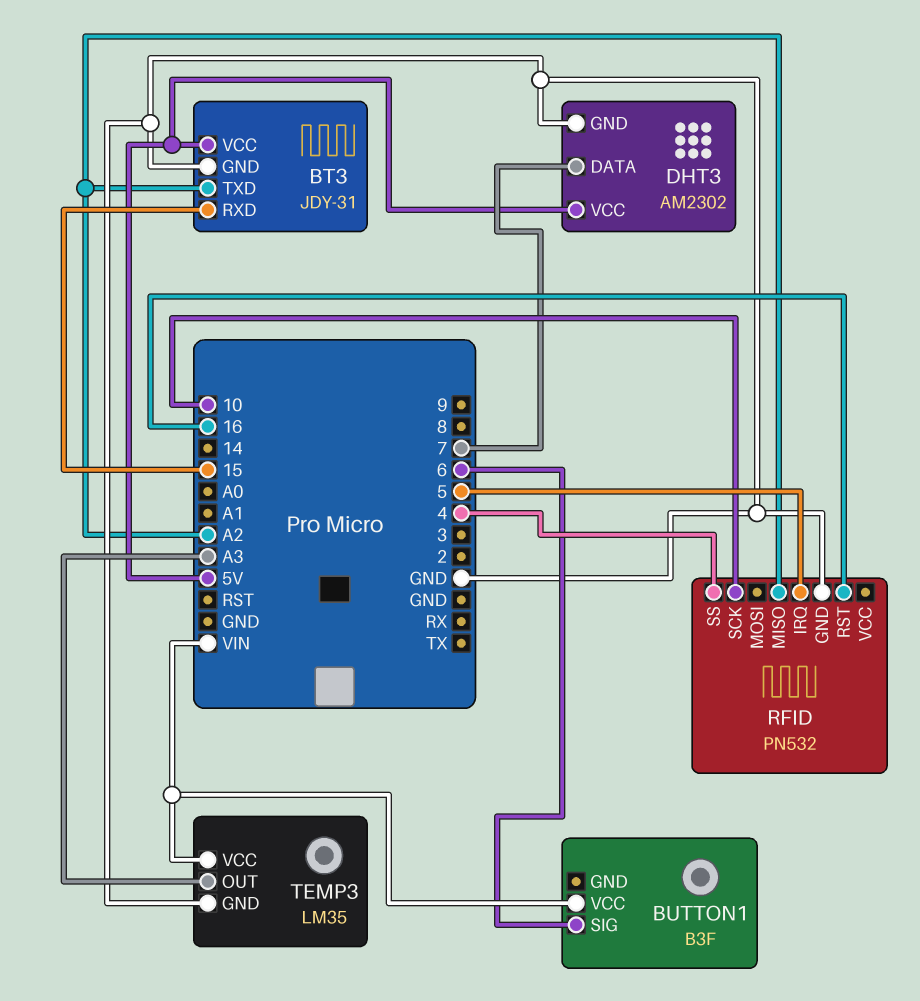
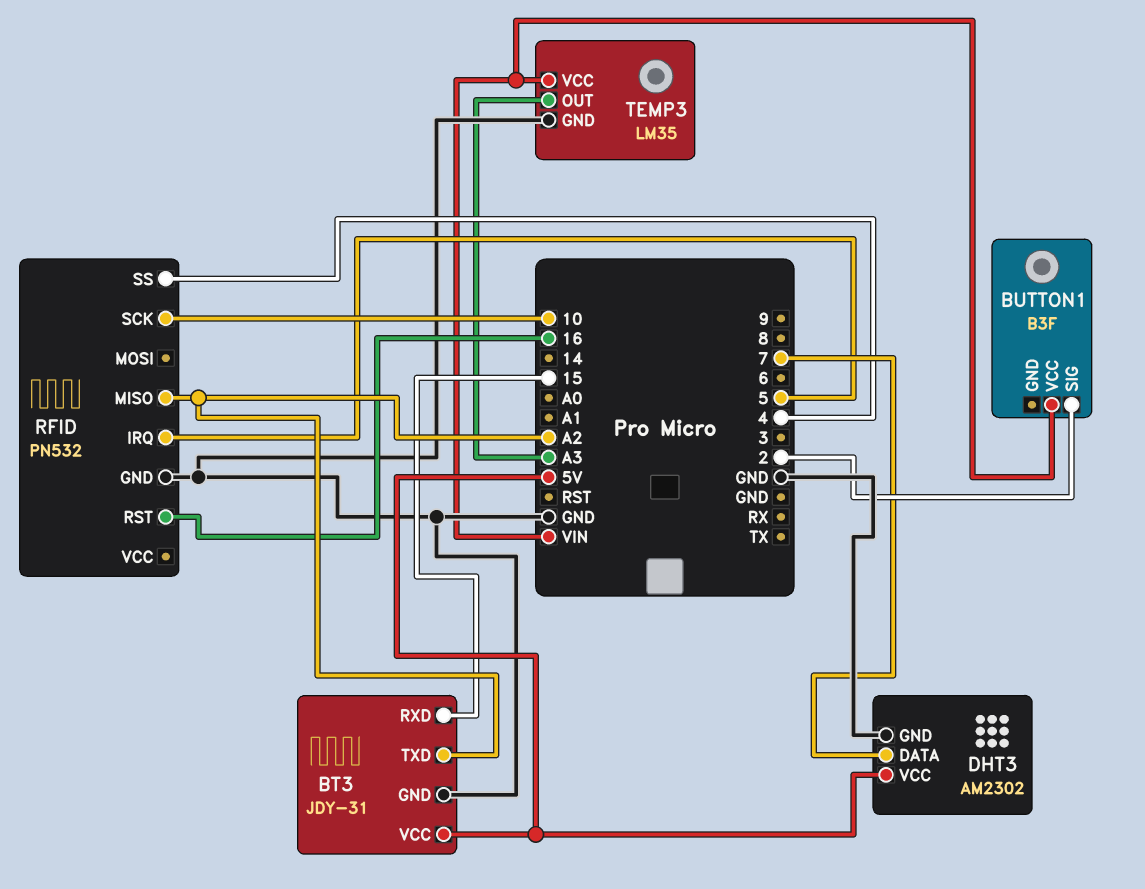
BUTTON1 pin SIG: 6 -> 2

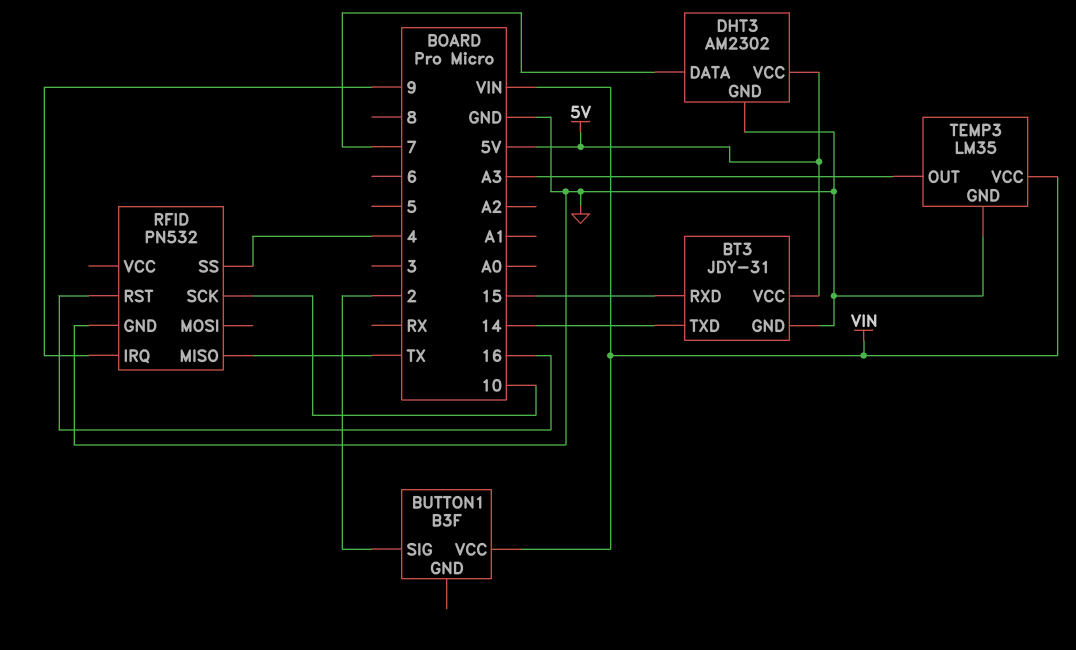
BT3 pin TXD: A2 -> 14
RFID pin IRQ: 5 -> 9
RFID pin MISO: A2 -> TX

